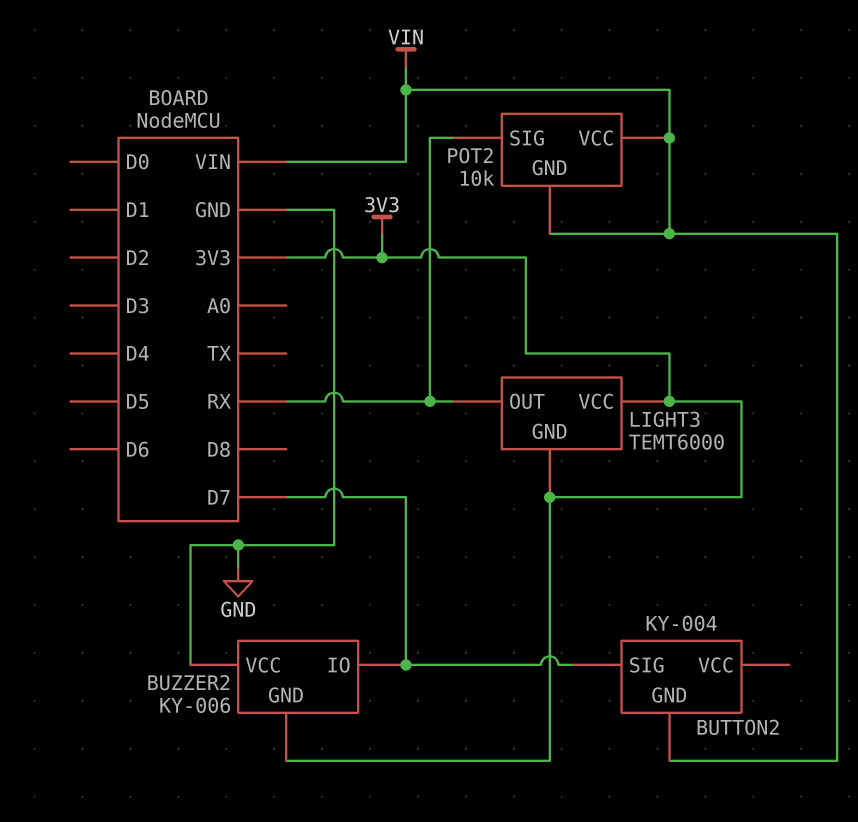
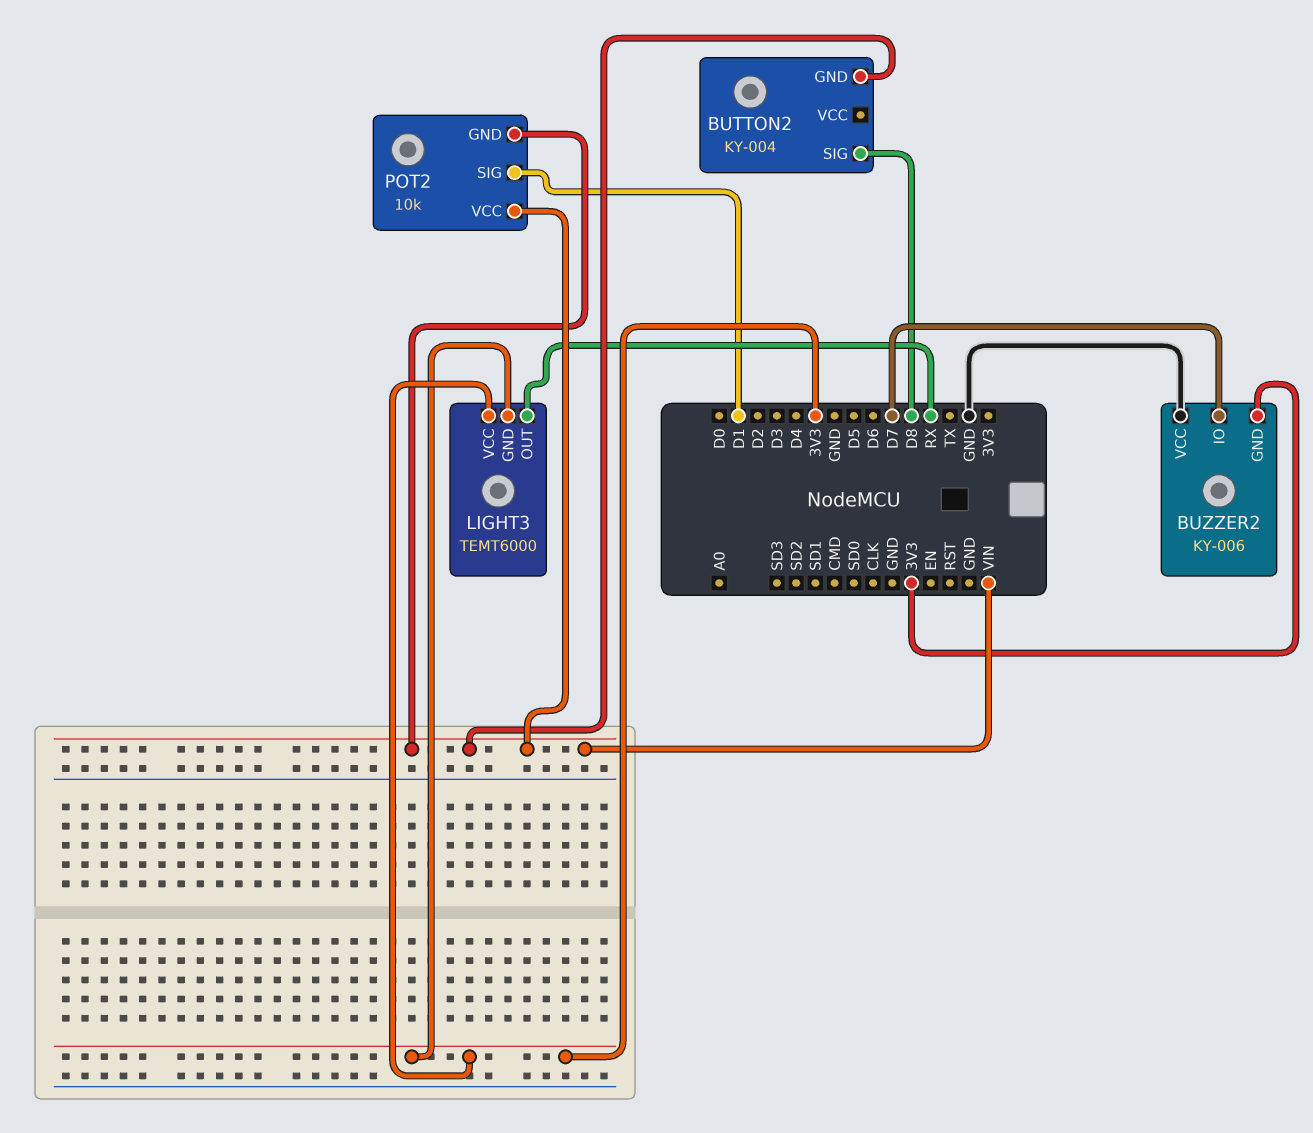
BUTTON2 pin SIG: D7 -> D8
POT2 pin SIG: RX -> D1

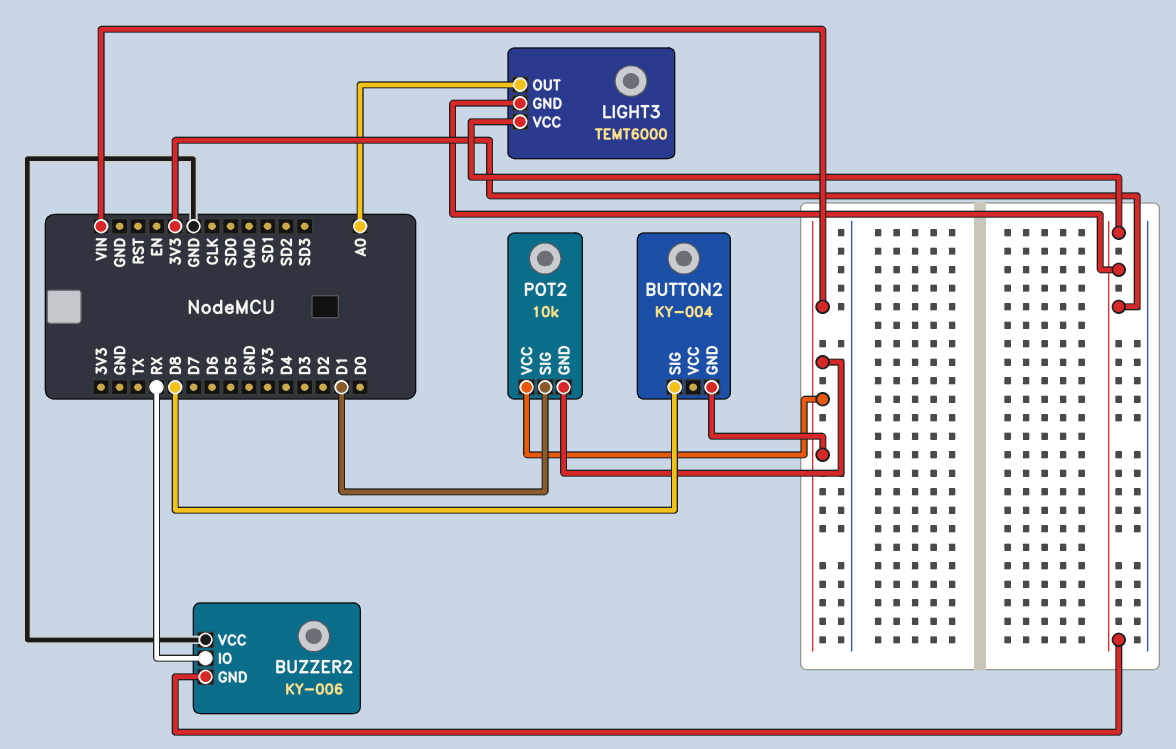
BUZZER2 pin IO: D7 -> RX
LIGHT3 pin OUT: RX -> A0

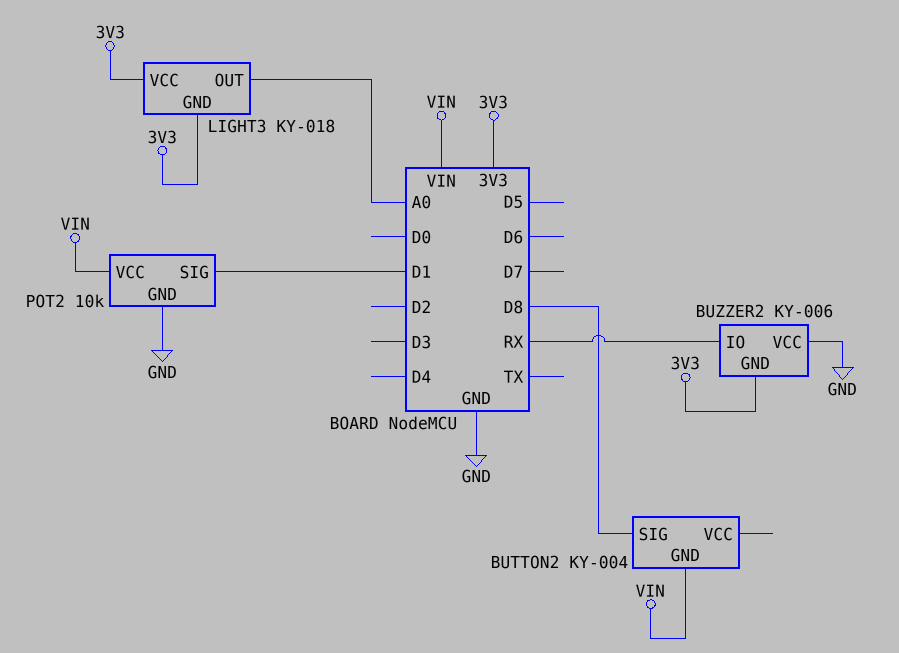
LIGHT3: TEMT6000 -> KY-018
POT2 pin GND: VIN -> GND

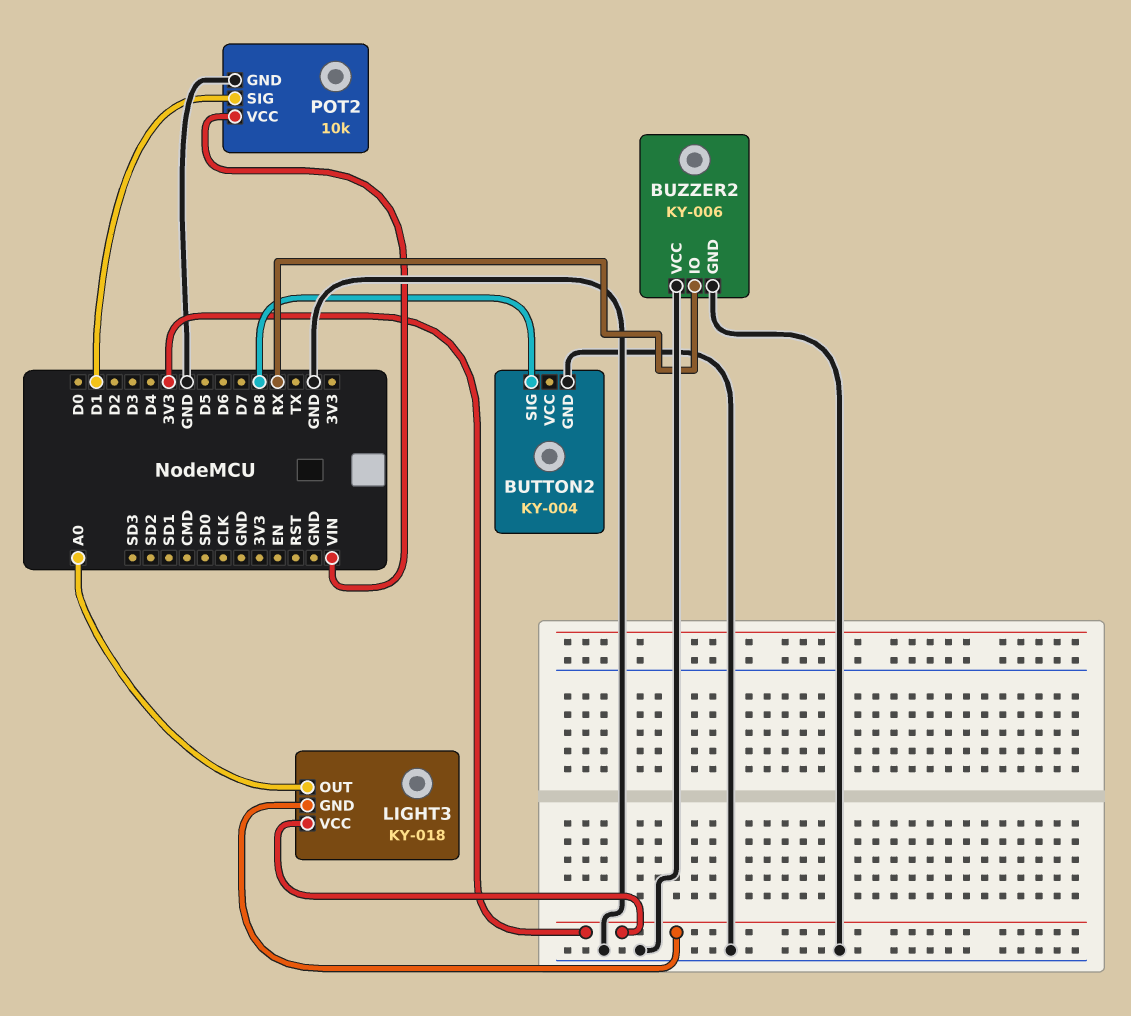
BUTTON2 pin GND: VIN -> GND
BUZZER2 pin GND: 3V3 -> GND

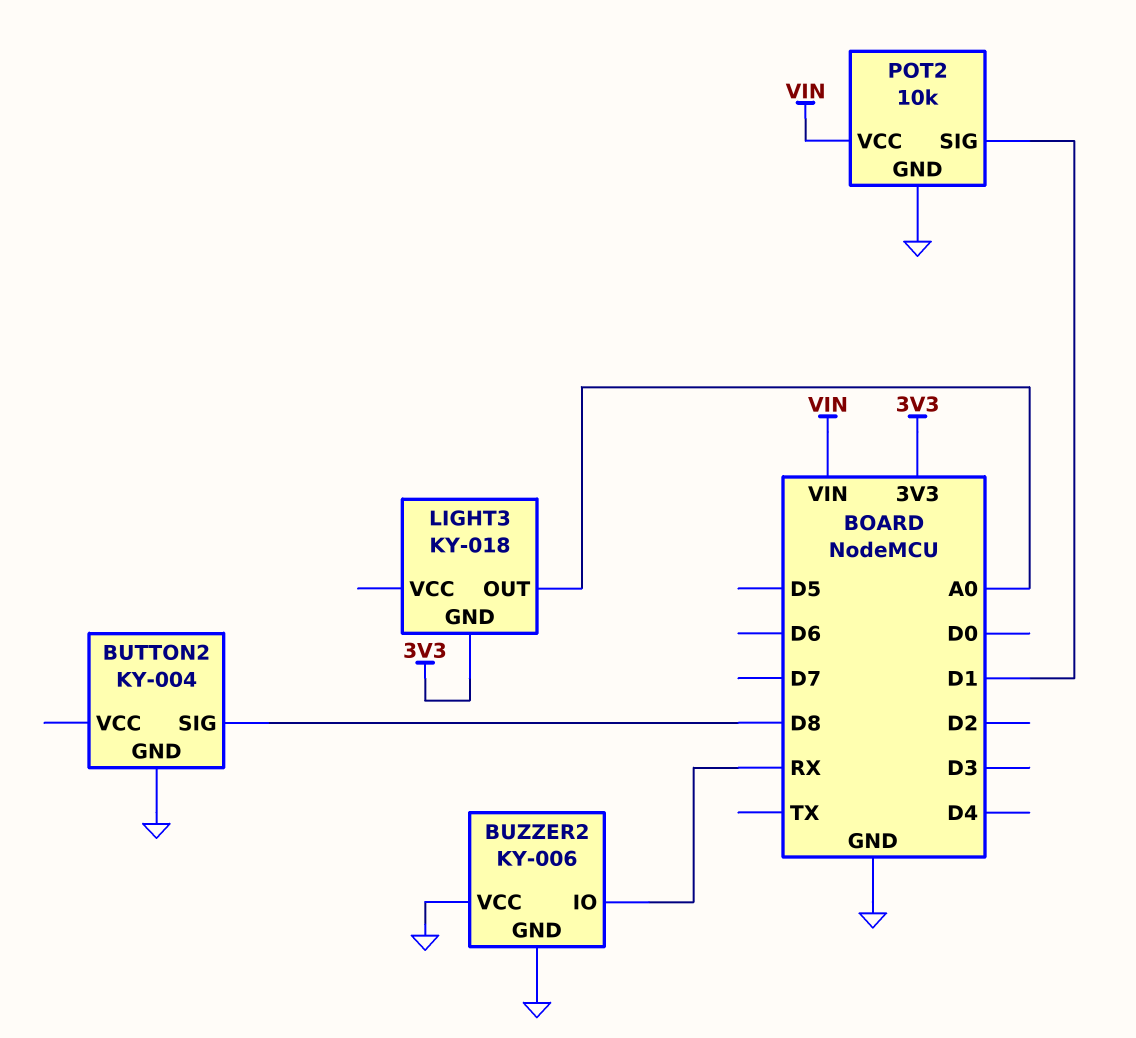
LIGHT3 pin VCC: 3V3 -> none

